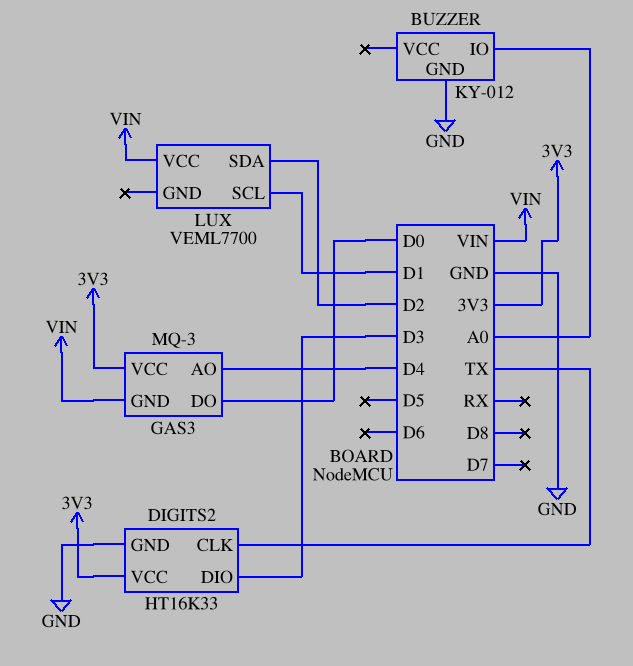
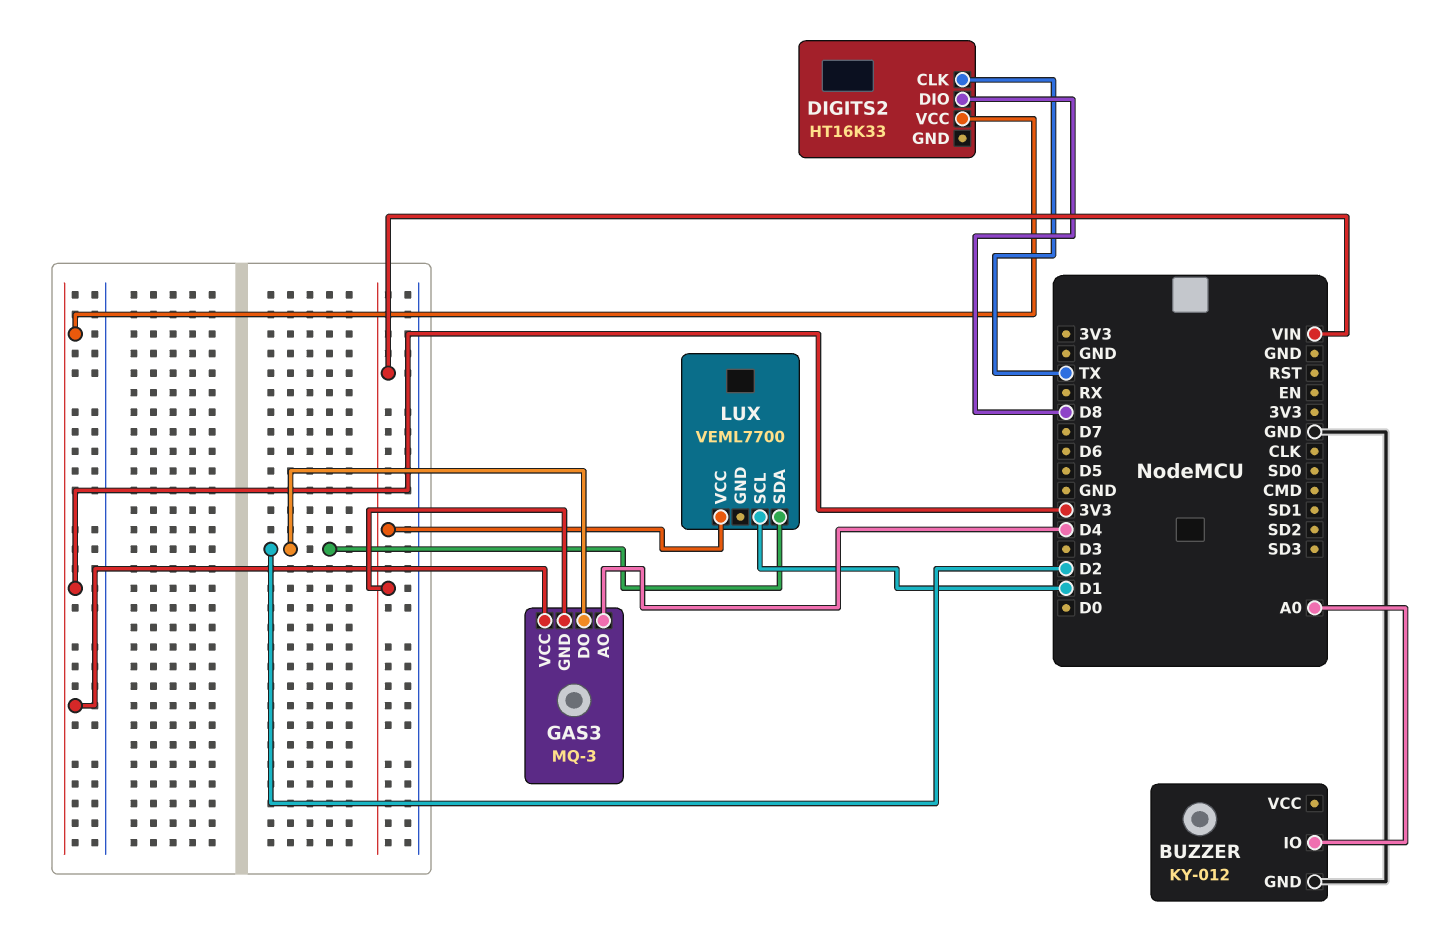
DIGITS2 pin DIO: D3 -> D8
DIGITS2 pin GND: GND -> none
GAS3 pin DO: D0 -> D2

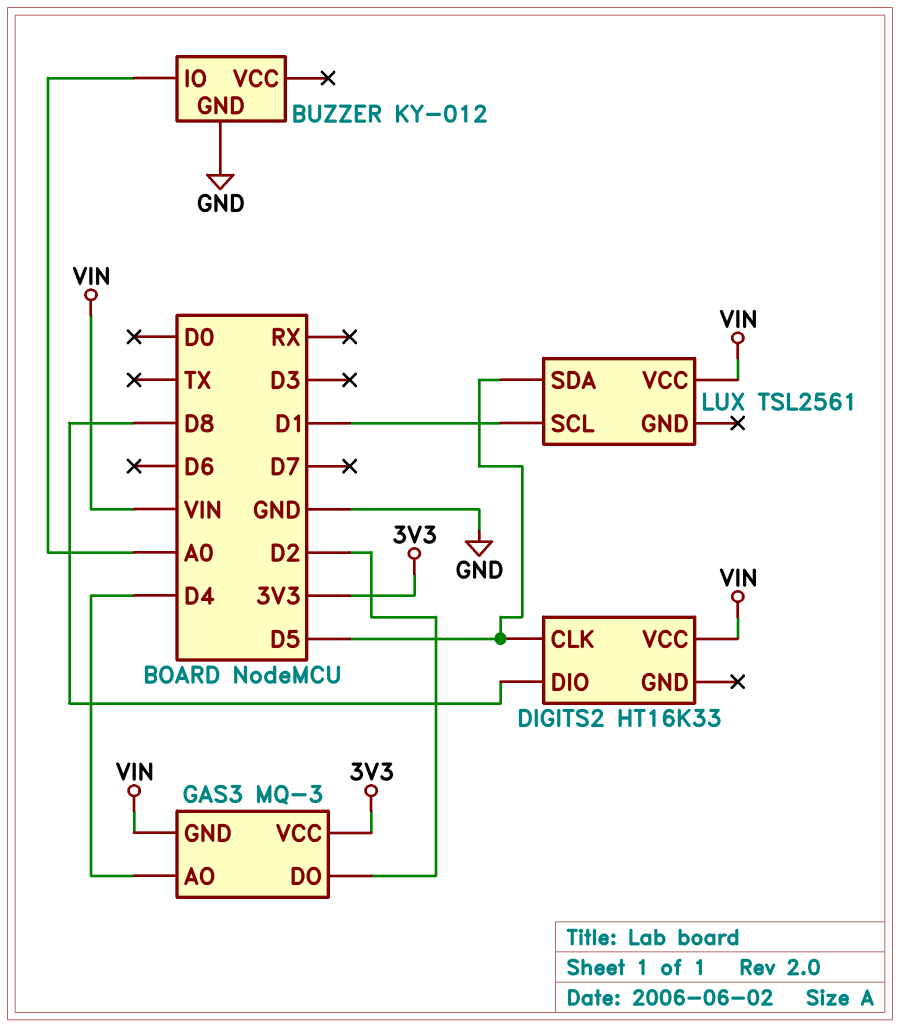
DIGITS2 pin CLK: TX -> D5
DIGITS2 pin VCC: 3V3 -> VIN
LUX: VEML7700 -> TSL2561
LUX pin SDA: D2 -> D5

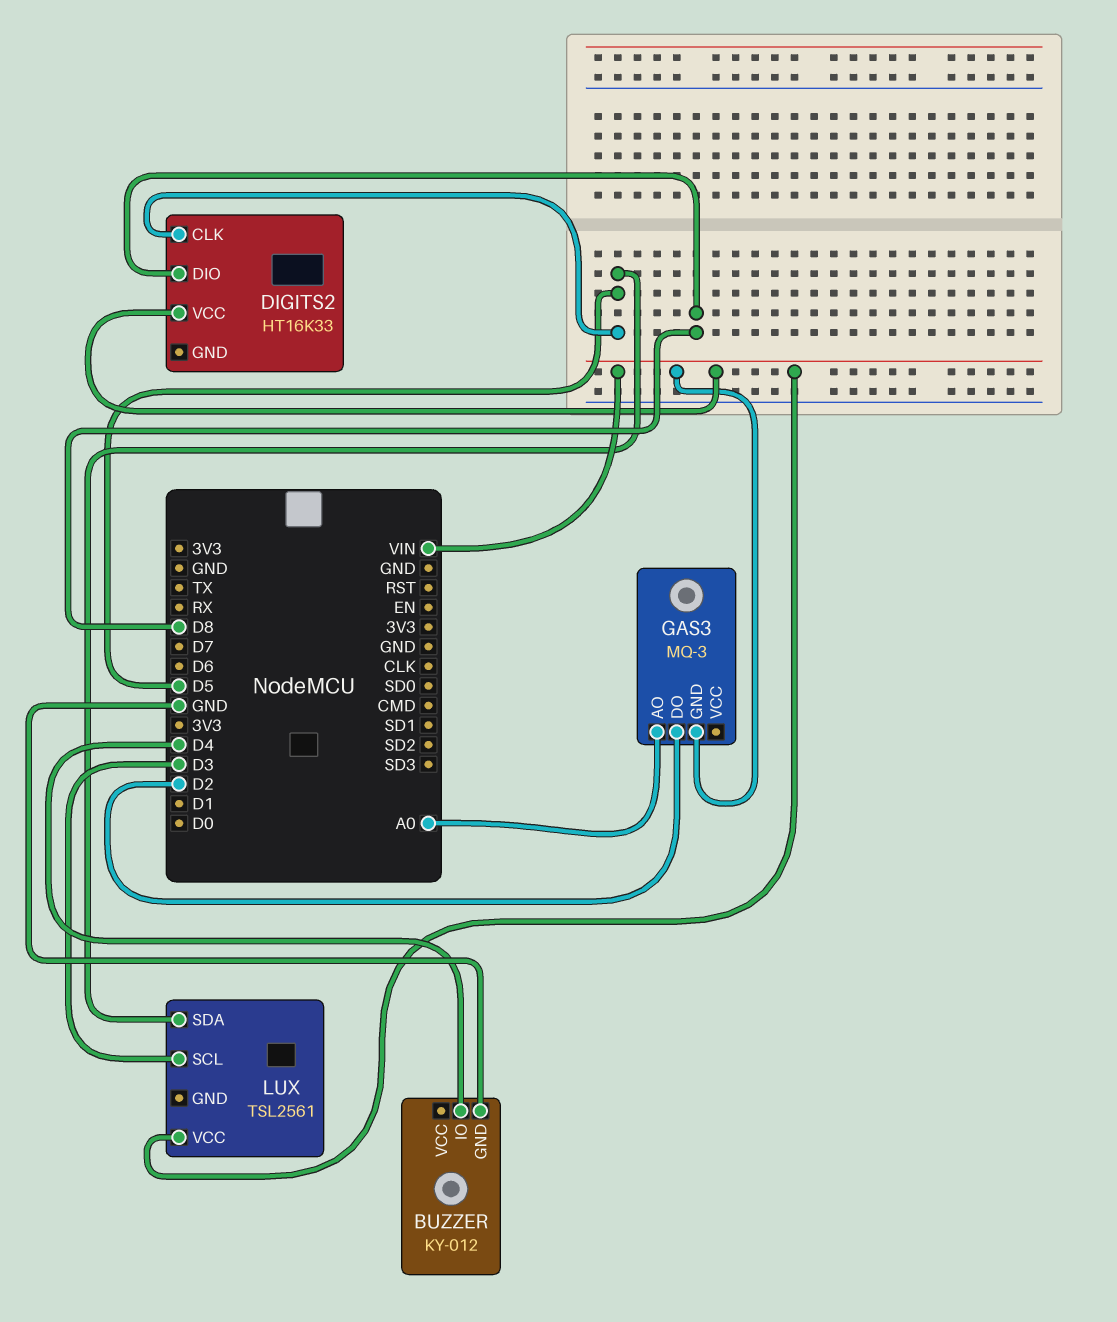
BUZZER pin IO: A0 -> D4
GAS3 pin AO: D4 -> A0
GAS3 pin VCC: 3V3 -> none
LUX pin SCL: D1 -> D3

